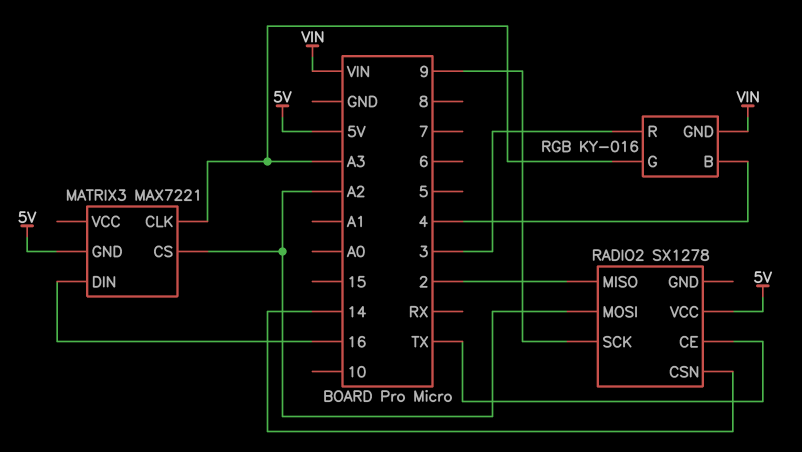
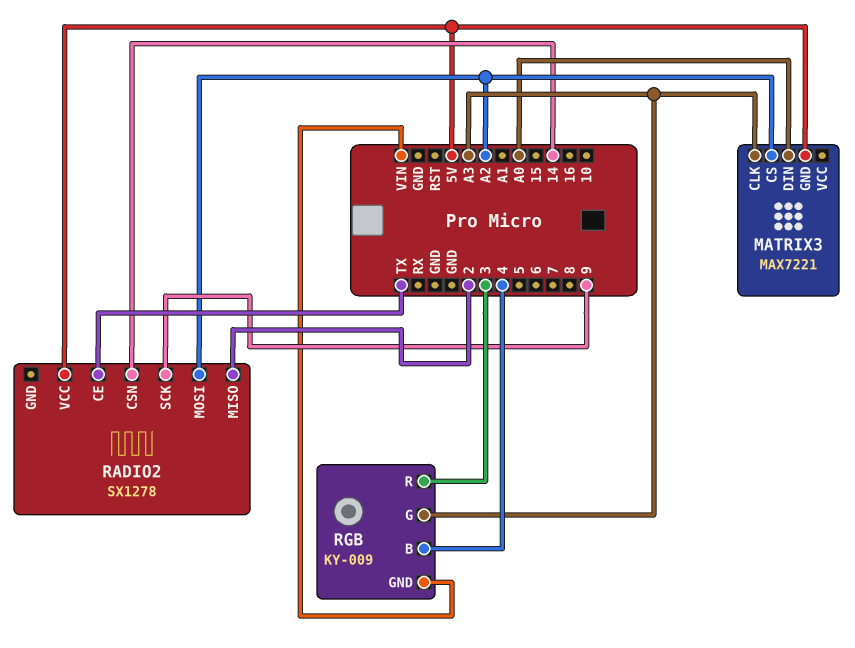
MATRIX3 pin DIN: 16 -> A0
RGB: KY-016 -> KY-009

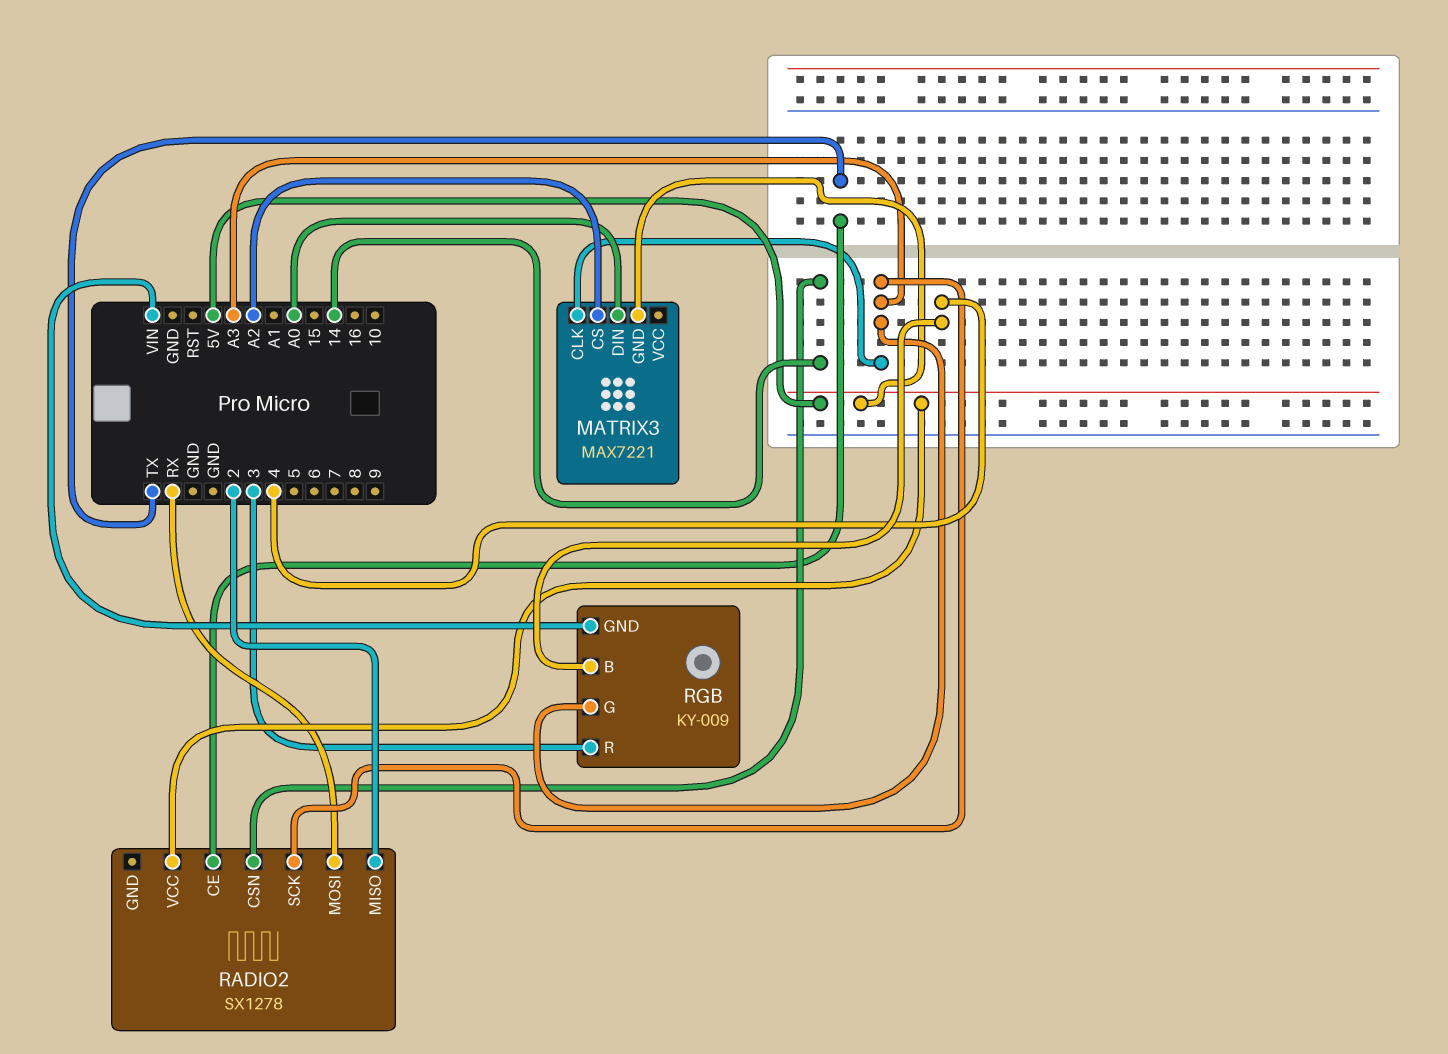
RADIO2 pin MOSI: A2 -> RX
RADIO2 pin SCK: 9 -> A3

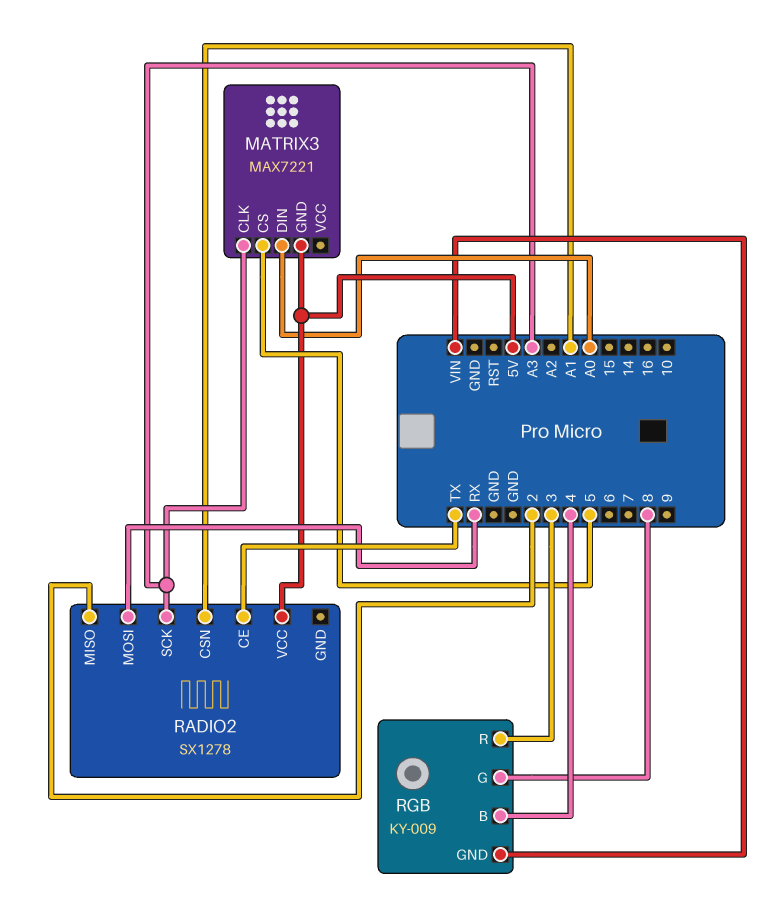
MATRIX3 pin CS: A2 -> 5
RADIO2 pin CSN: 14 -> A1
RGB pin G: A3 -> 8

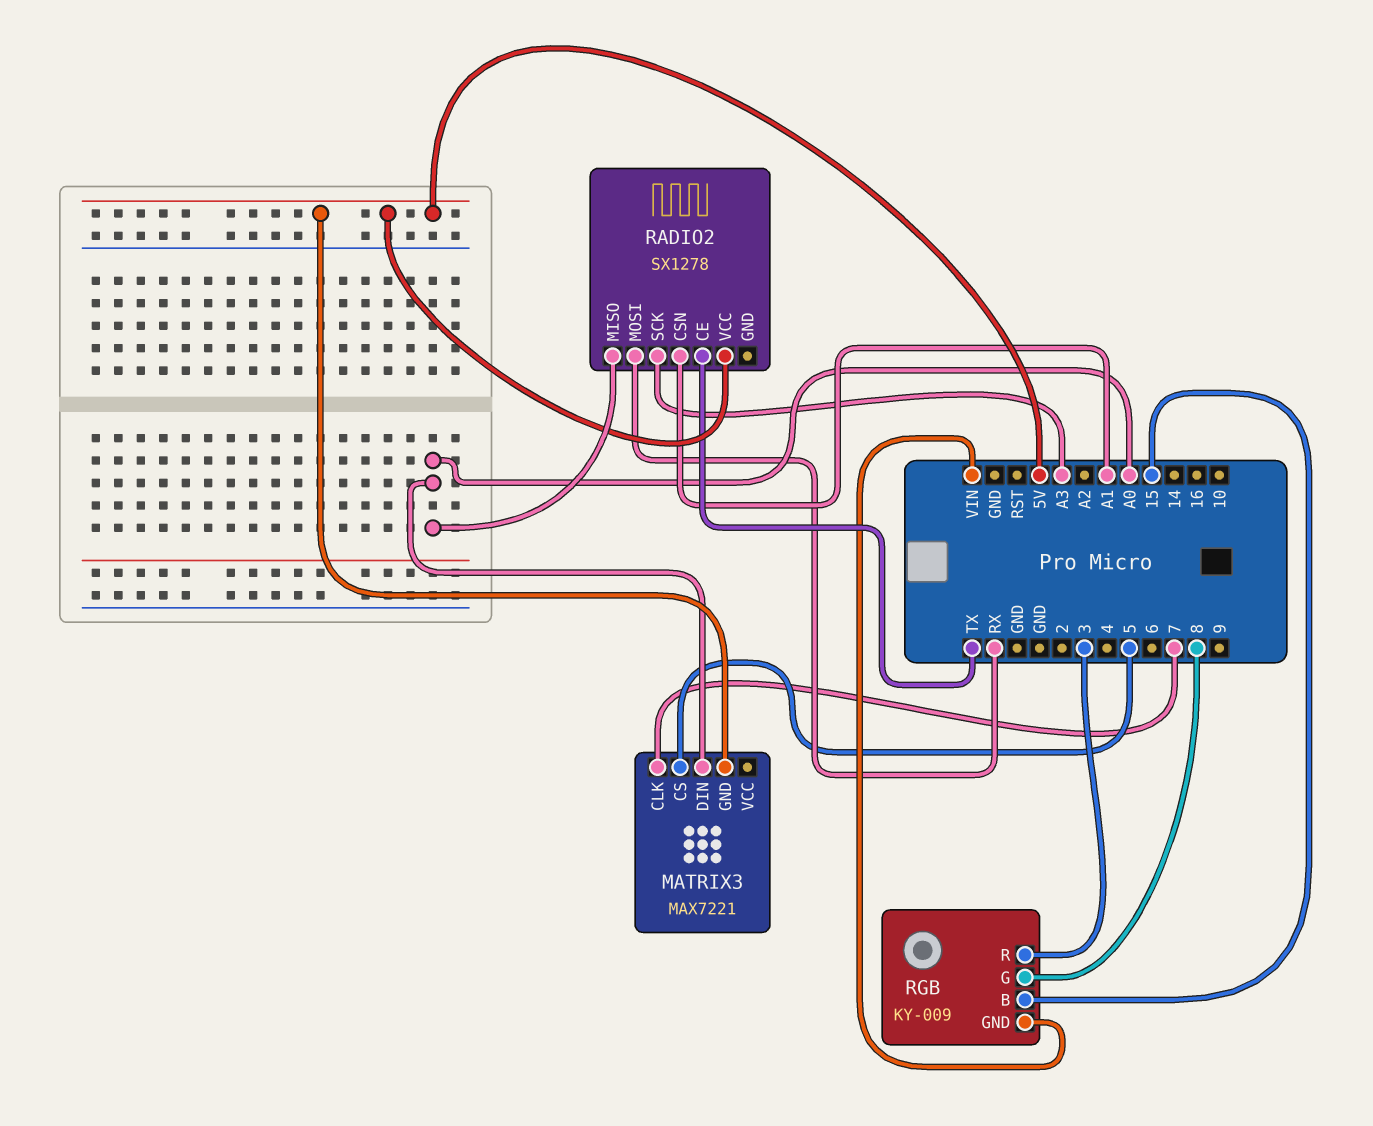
MATRIX3 pin CLK: A3 -> 7
RADIO2 pin MISO: 2 -> A0
RGB pin B: 4 -> 15

